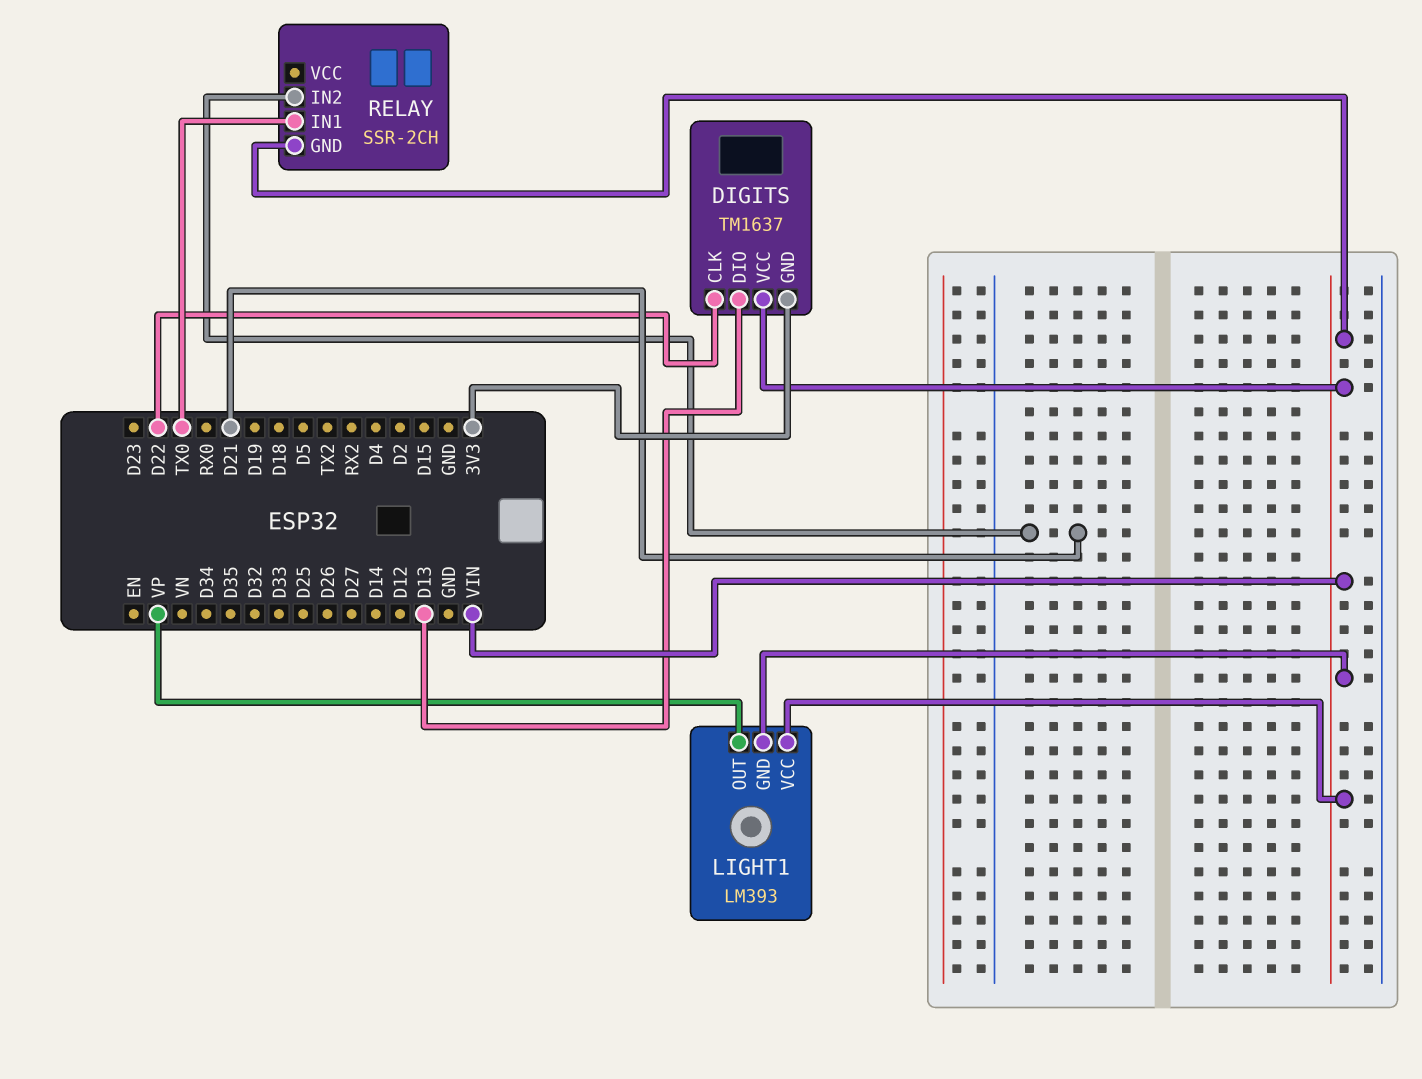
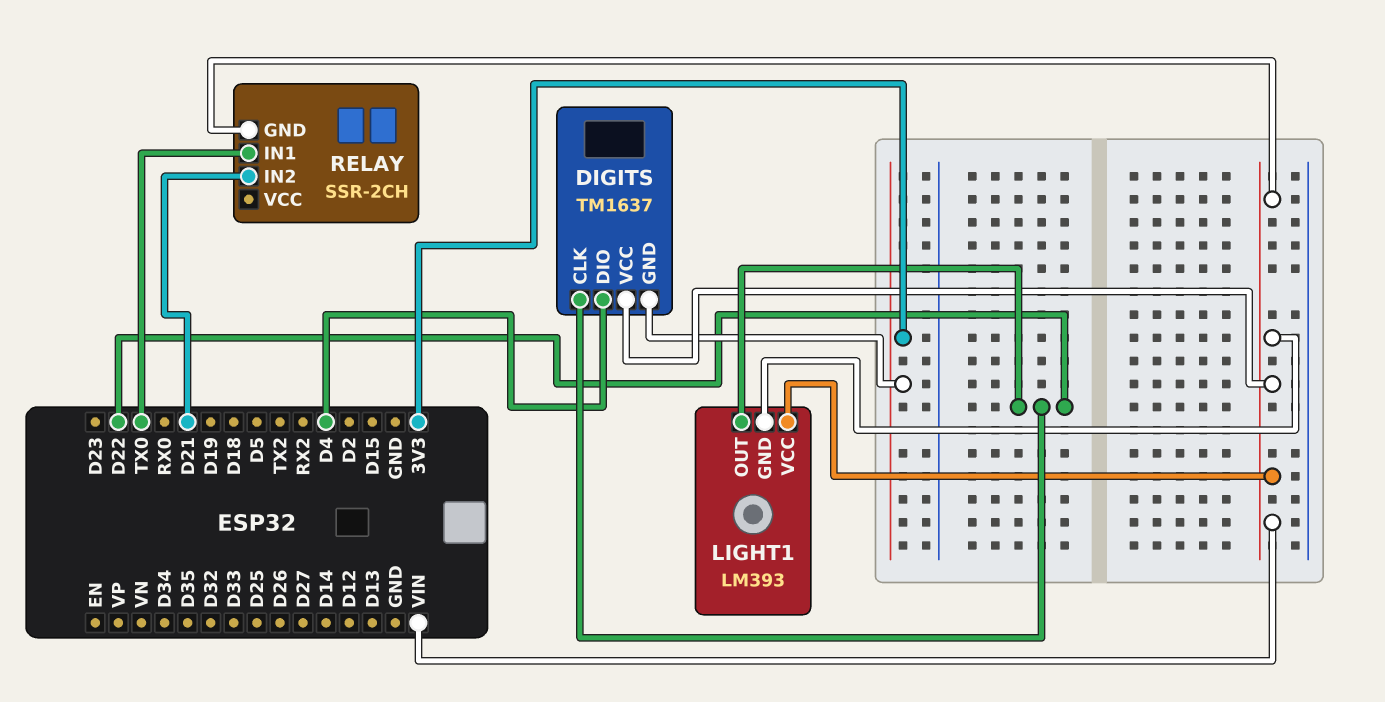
DIGITS pin DIO: D13 -> D4
LIGHT1 pin OUT: VP -> D22

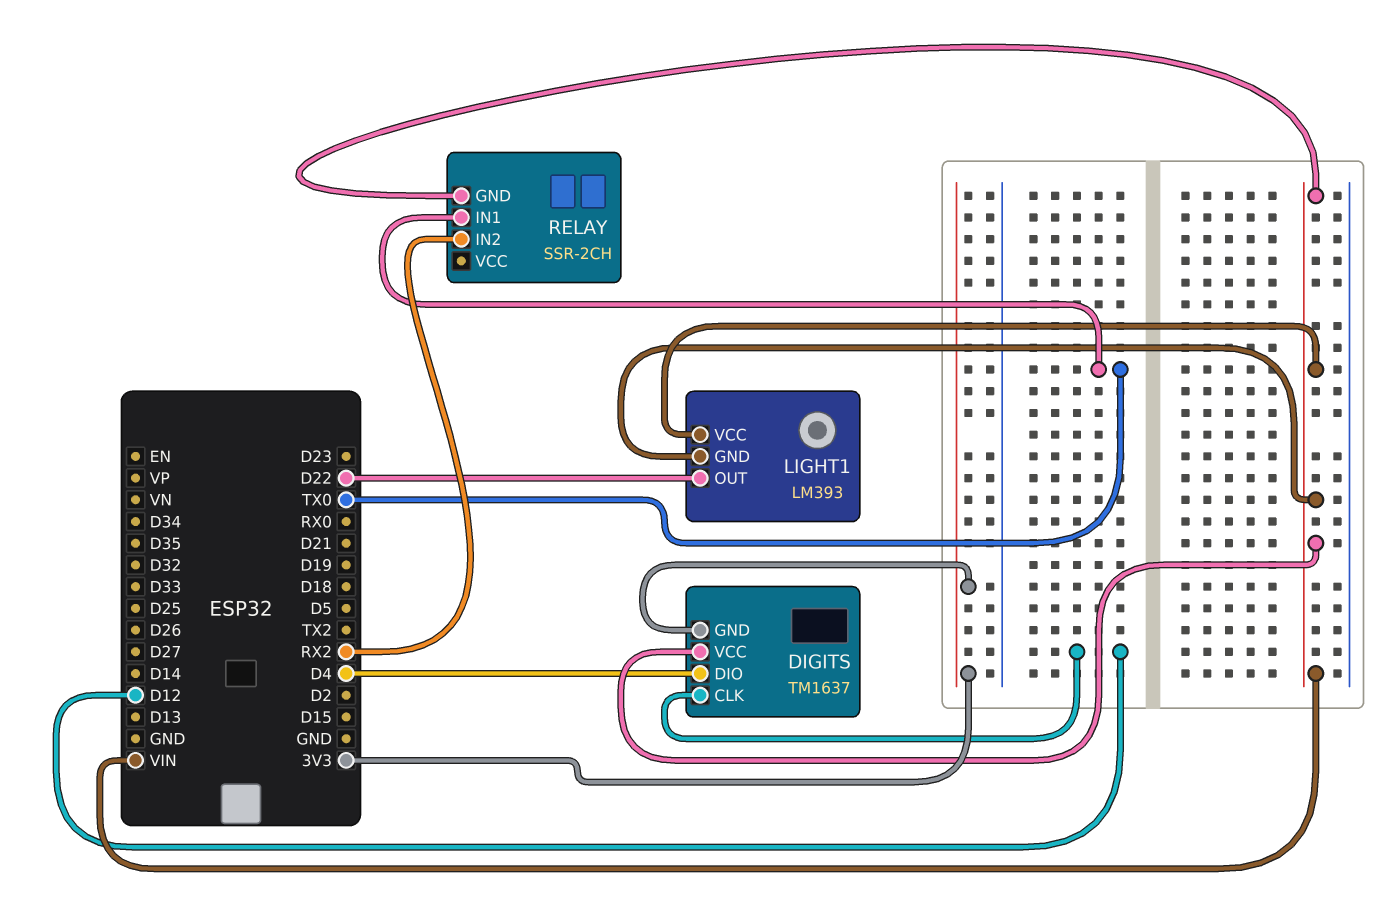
DIGITS pin CLK: D22 -> D12
RELAY pin IN2: D21 -> RX2

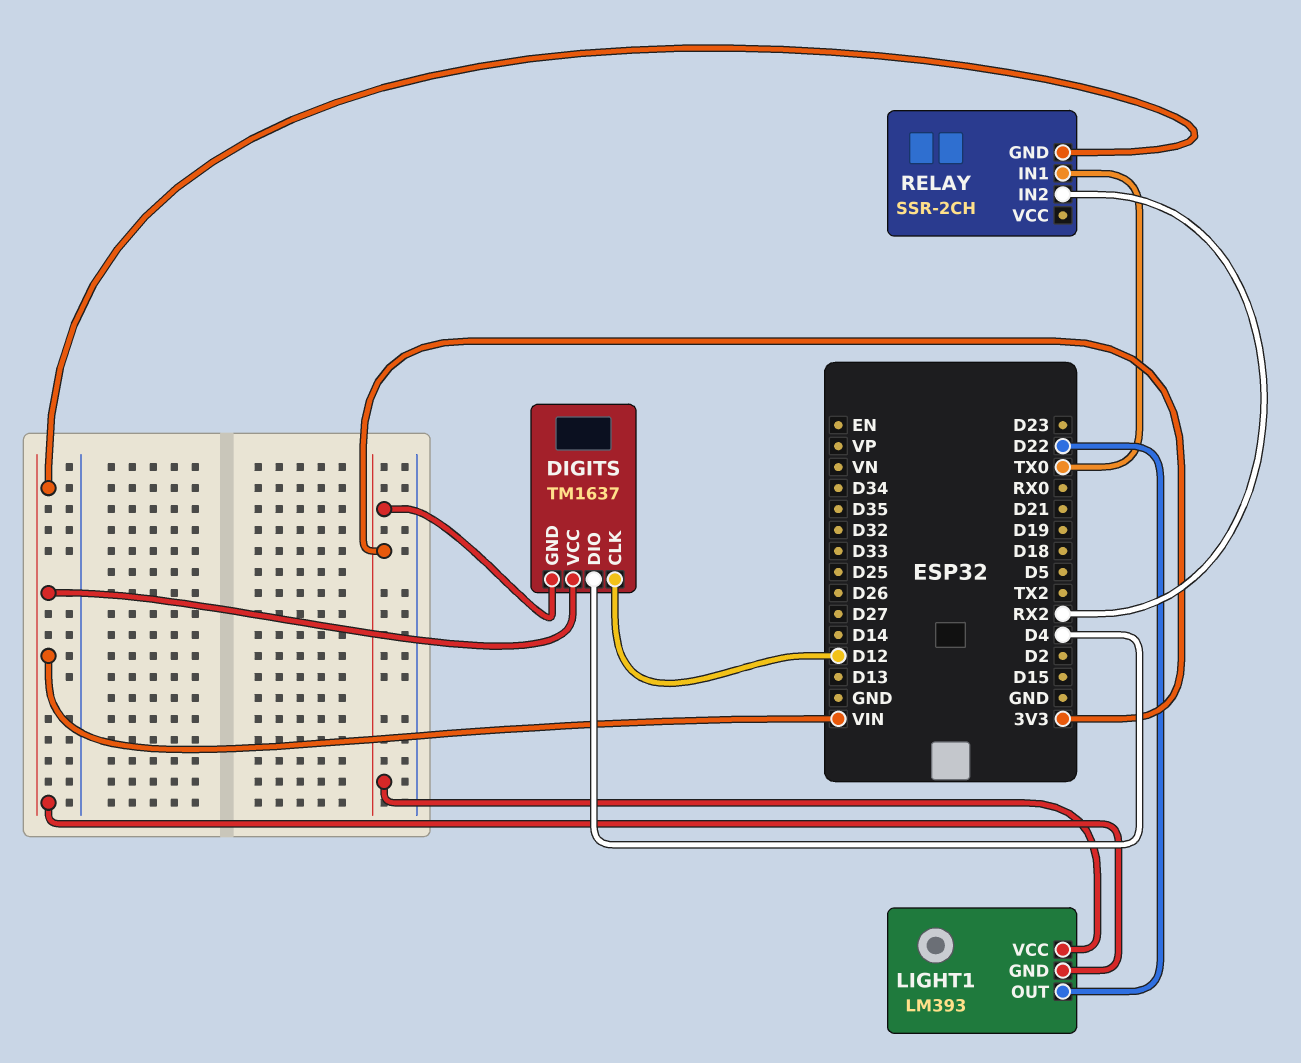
LIGHT1 pin VCC: VIN -> 3V3

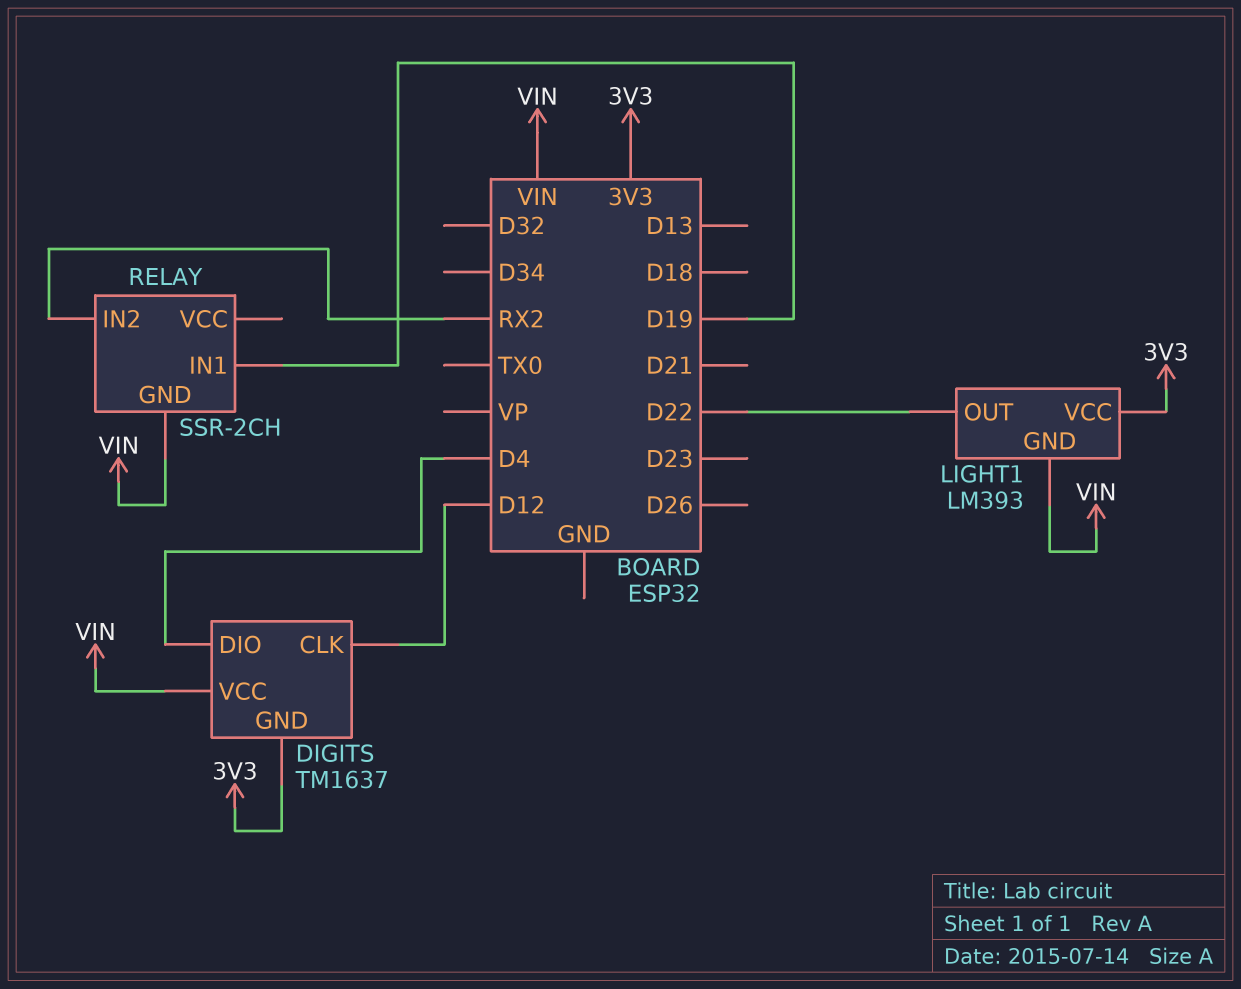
RELAY pin IN1: TX0 -> D19

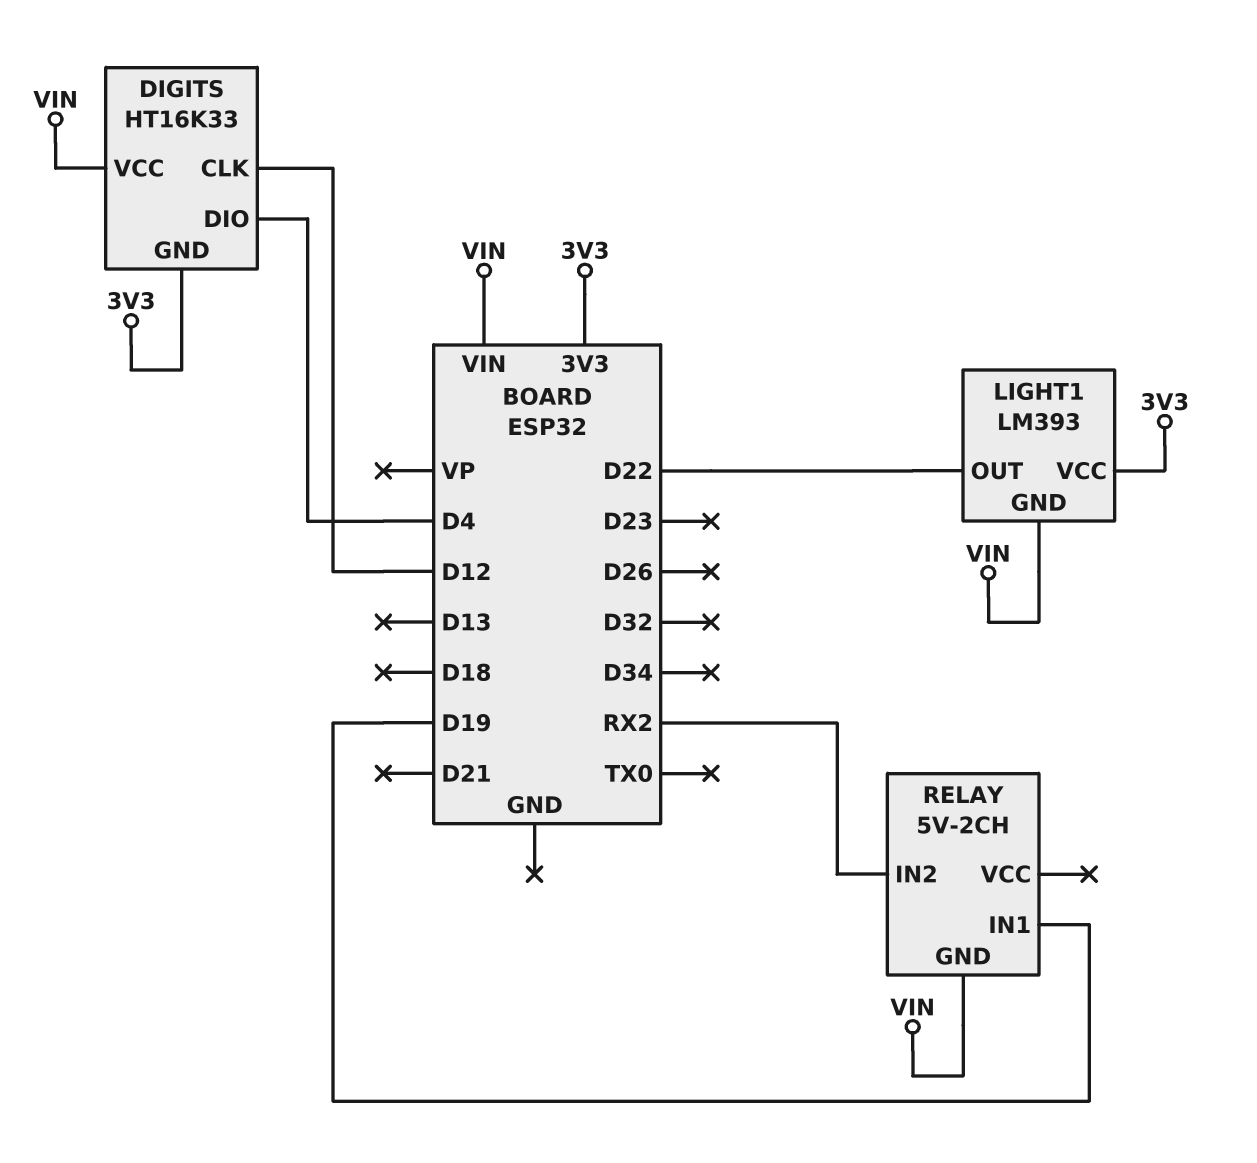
DIGITS: TM1637 -> HT16K33
RELAY: SSR-2CH -> 5V-2CH

